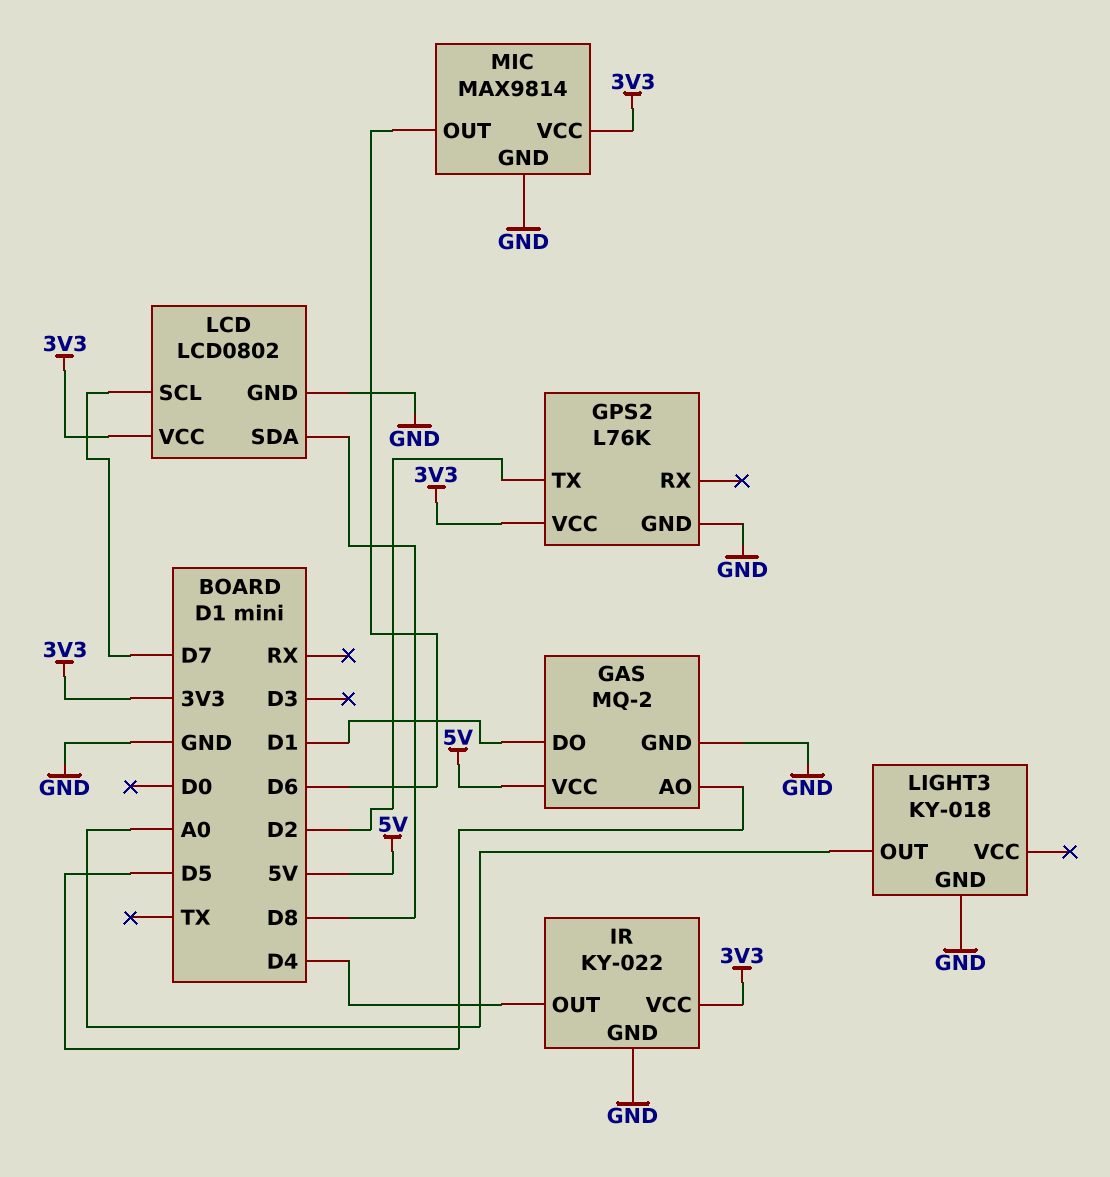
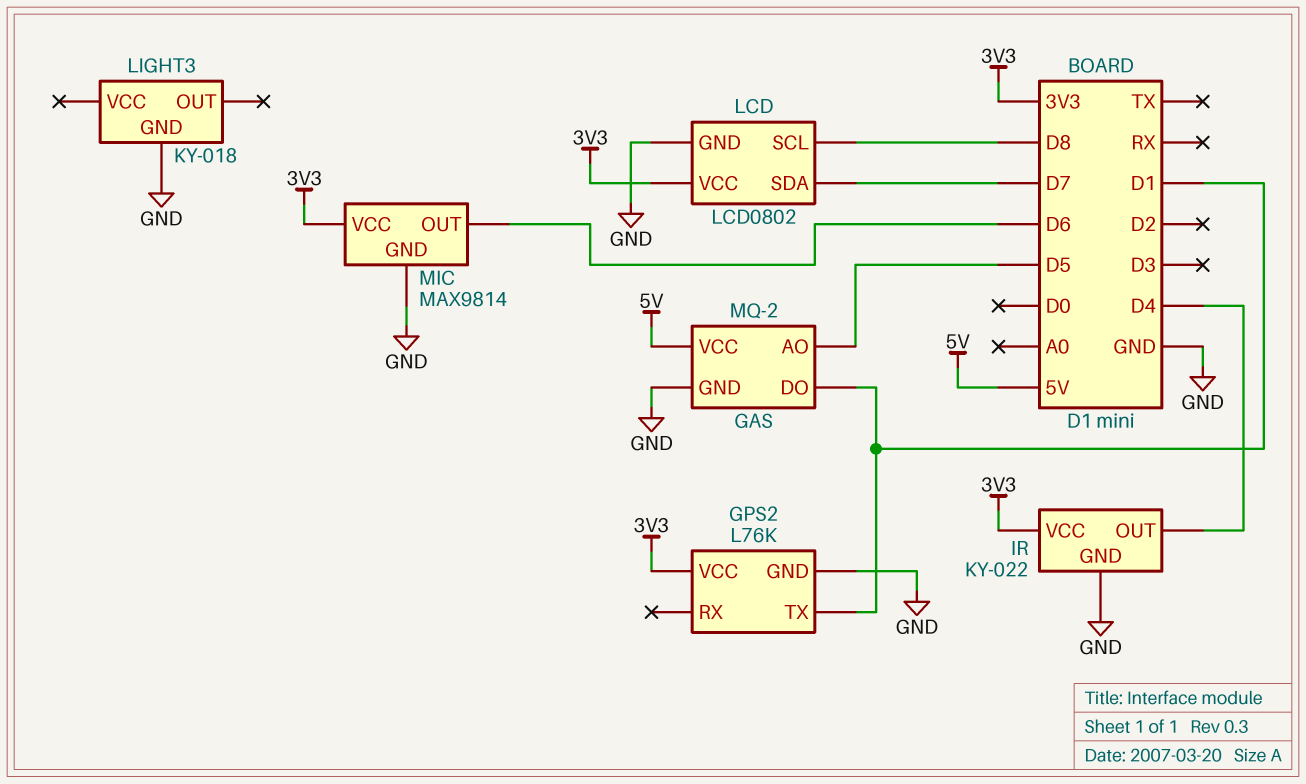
GPS2 pin TX: D2 -> D1
LCD pin SCL: D7 -> D8
LCD pin SDA: D8 -> D7
LIGHT3 pin OUT: A0 -> none

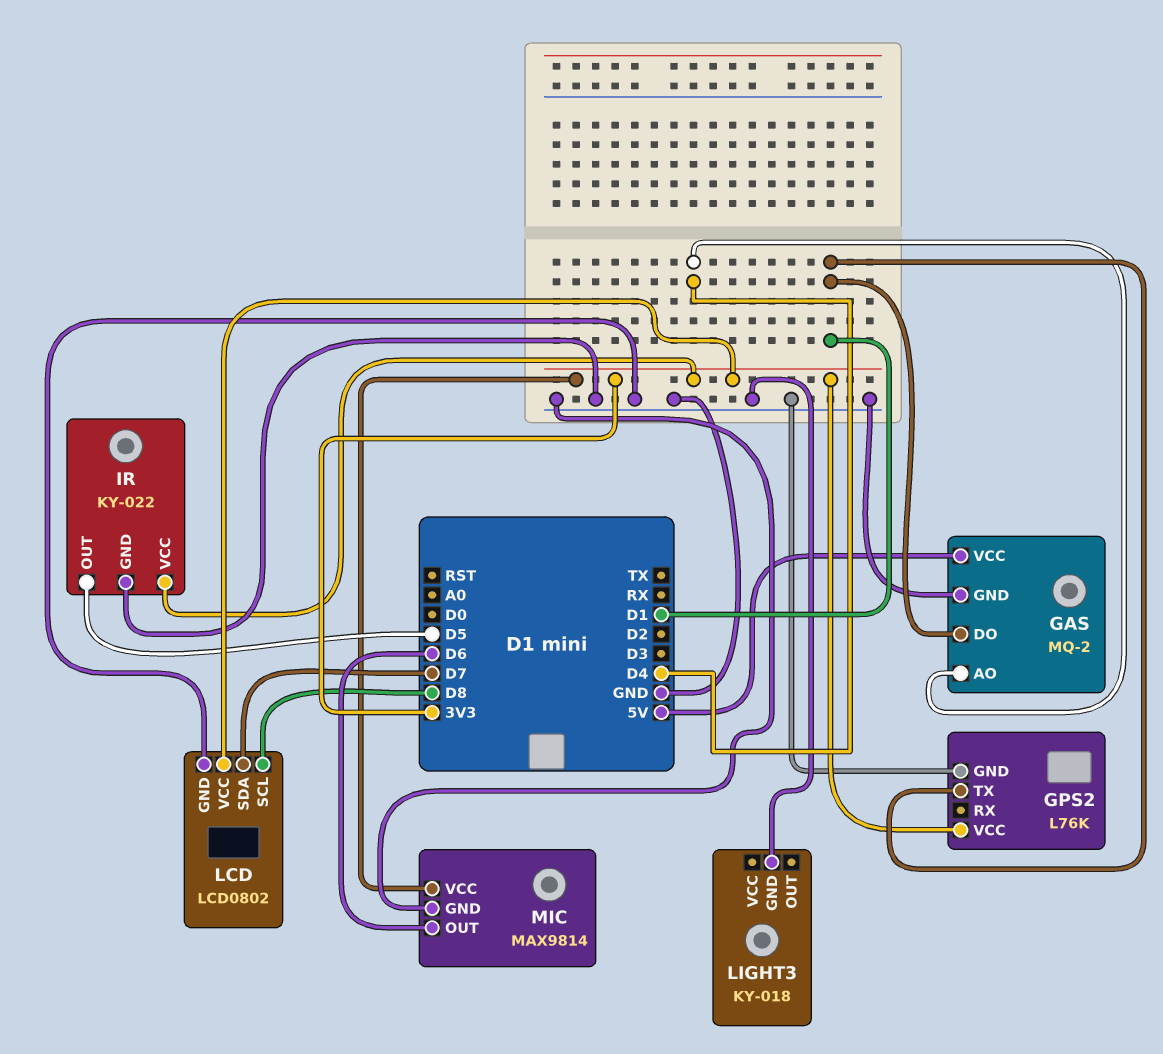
GAS pin AO: D5 -> D4
IR pin OUT: D4 -> D5

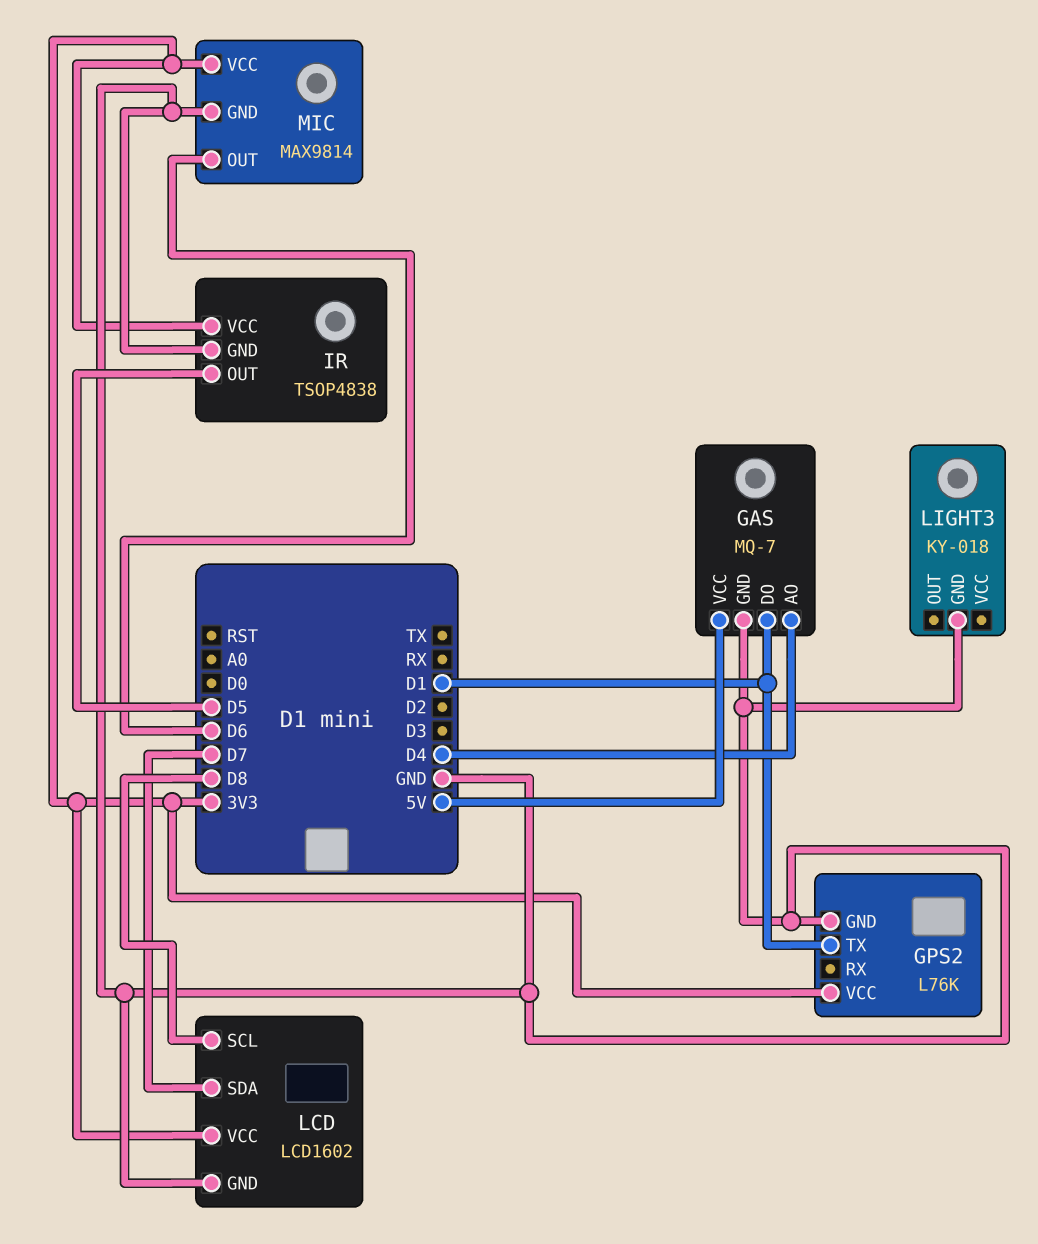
GAS: MQ-2 -> MQ-7
IR: KY-022 -> TSOP4838
LCD: LCD0802 -> LCD1602

